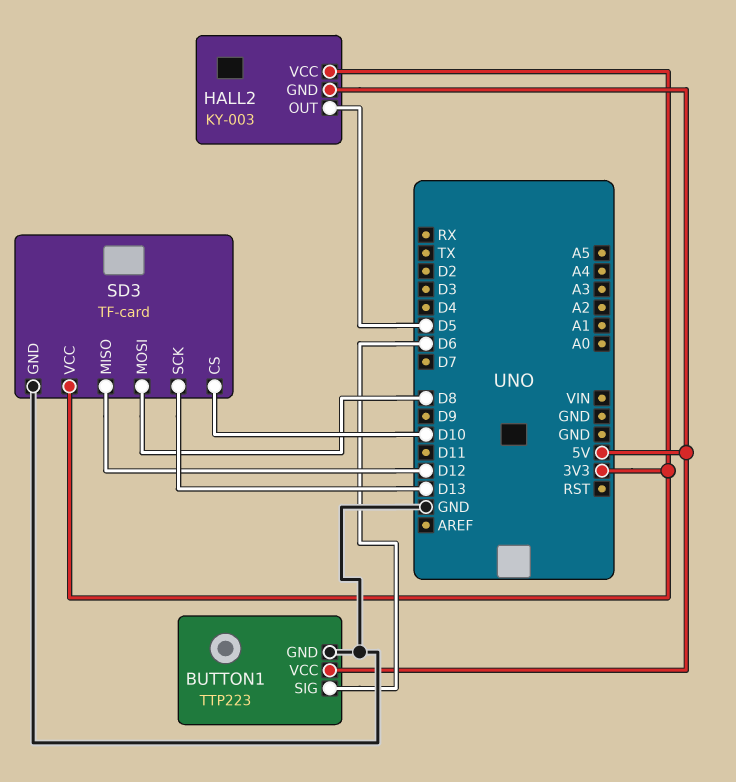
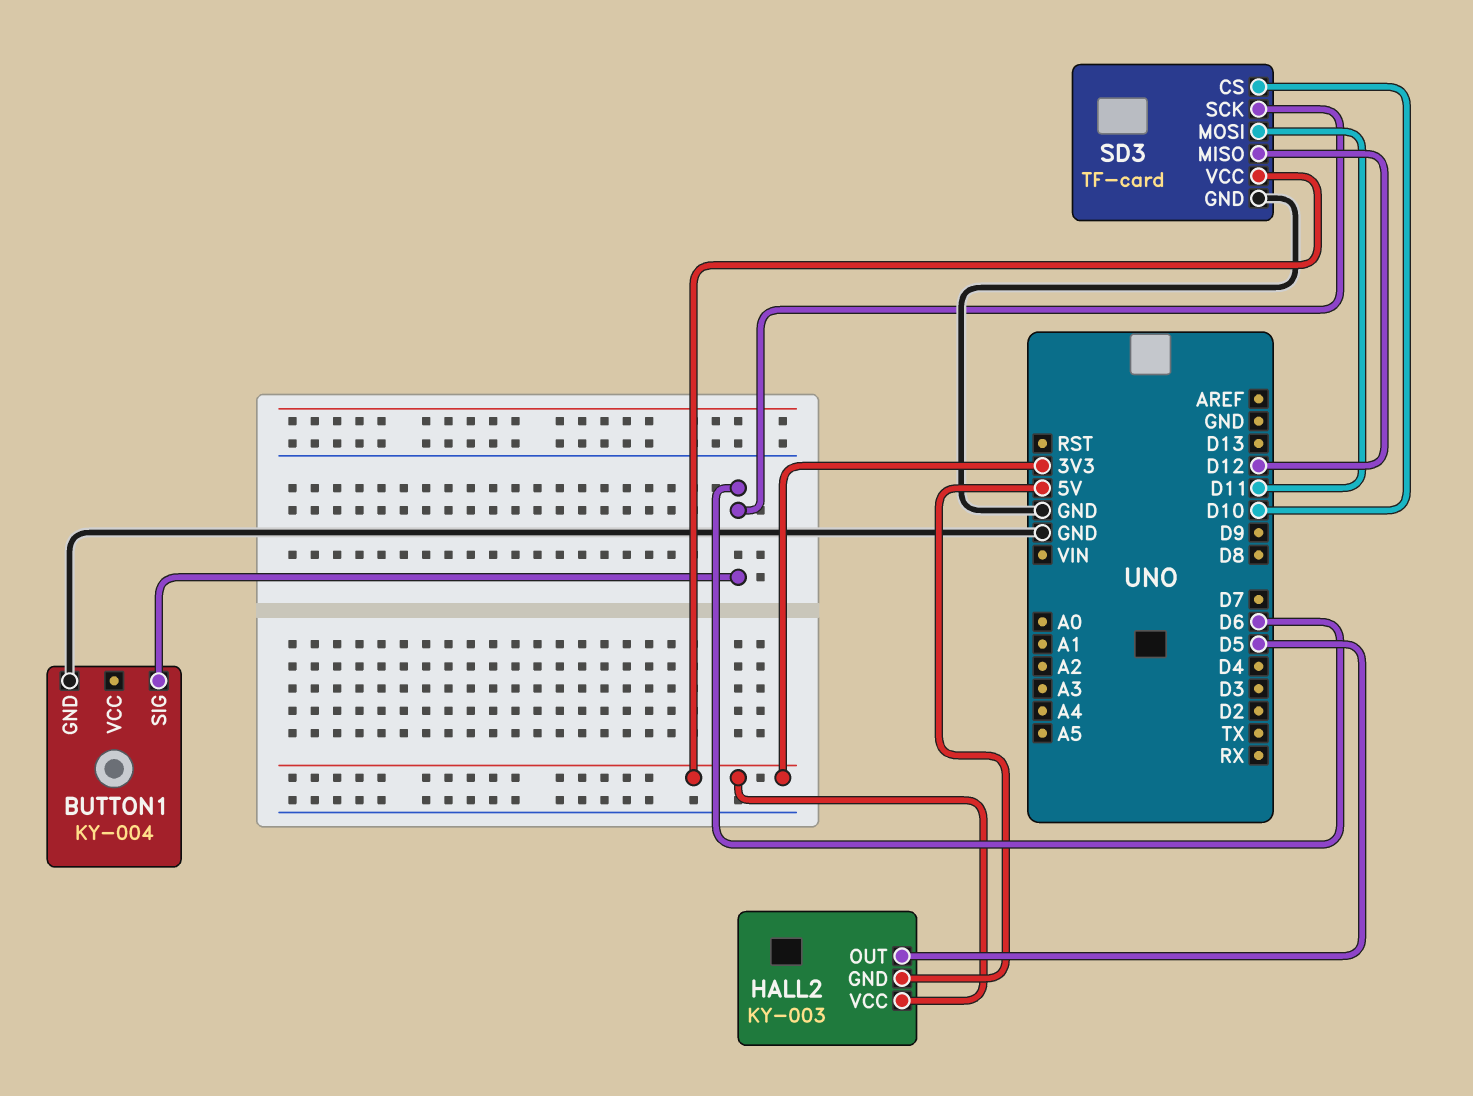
BUTTON1: TTP223 -> KY-004
BUTTON1 pin VCC: 5V -> none
SD3 pin MOSI: D8 -> D11
SD3 pin SCK: D13 -> D6

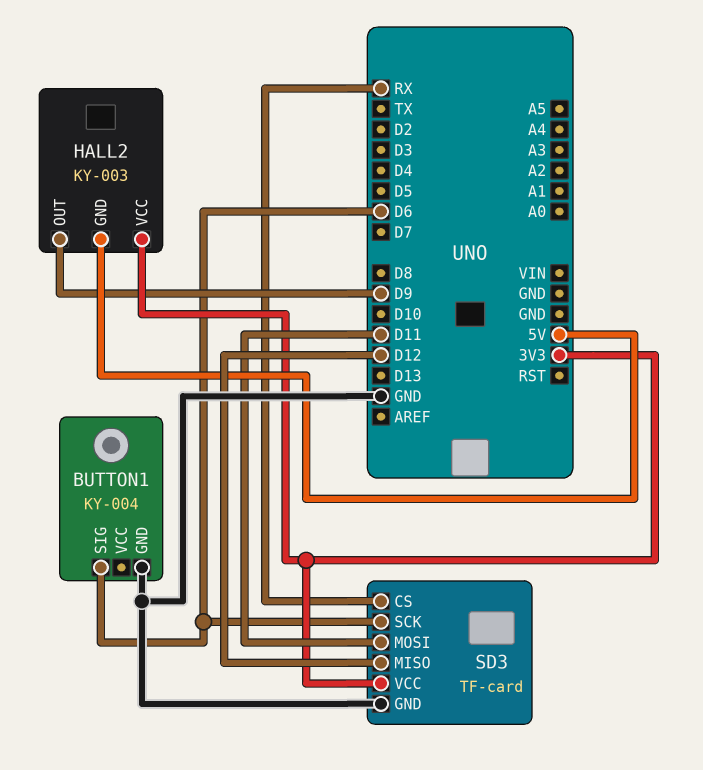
HALL2 pin OUT: D5 -> D9
SD3 pin CS: D10 -> RX

